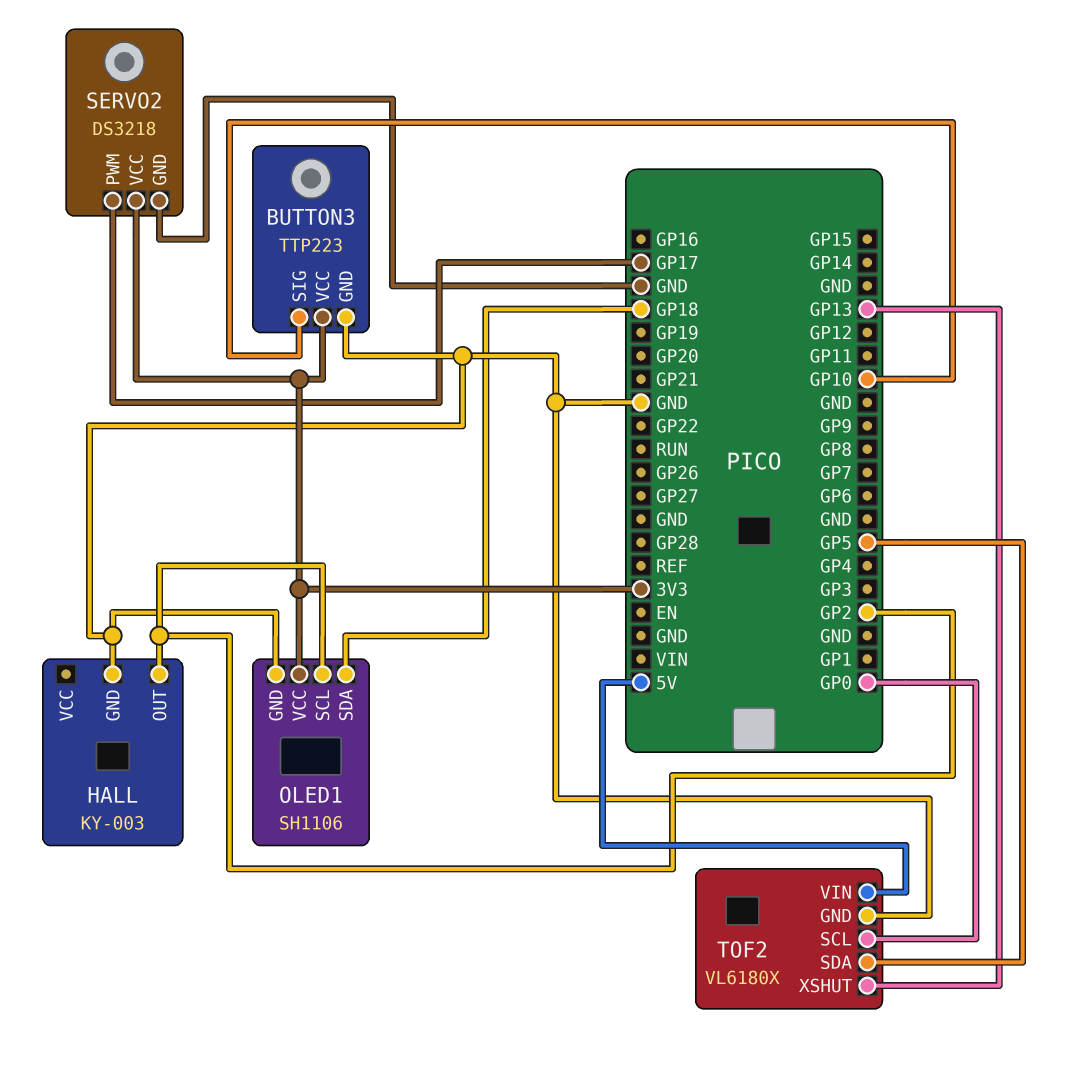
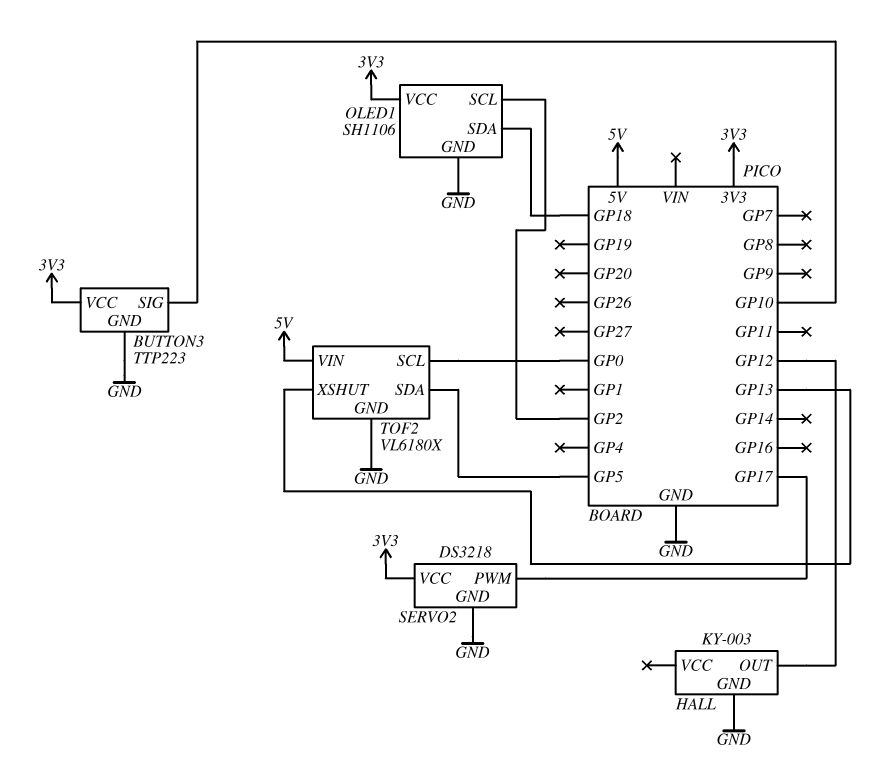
HALL pin OUT: GP2 -> GP12

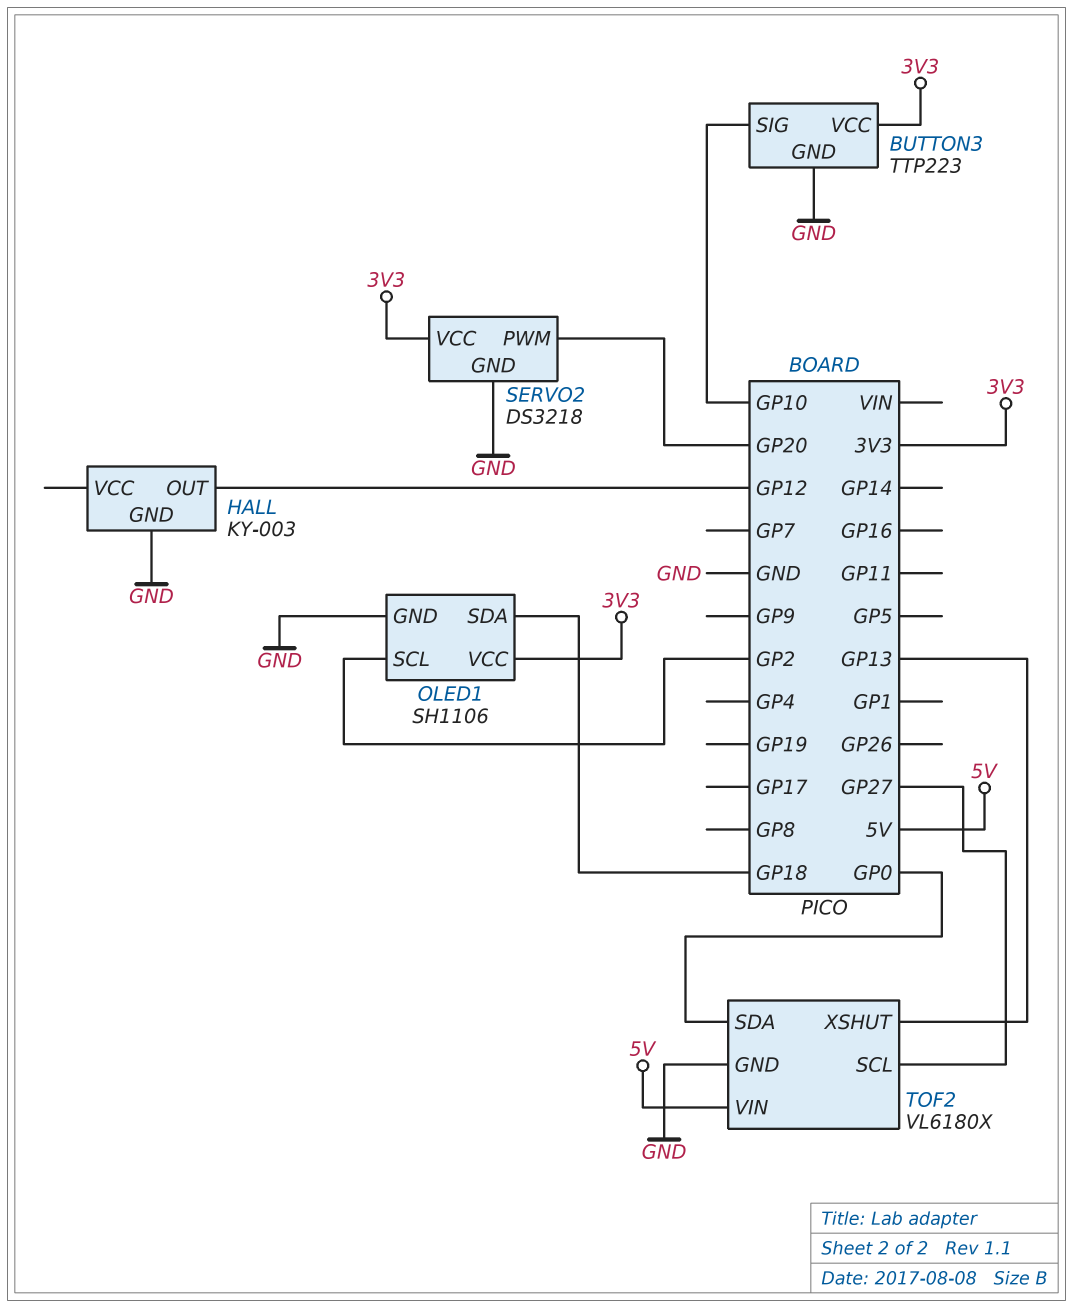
SERVO2 pin PWM: GP17 -> GP20
TOF2 pin SCL: GP0 -> GP27
TOF2 pin SDA: GP5 -> GP0

